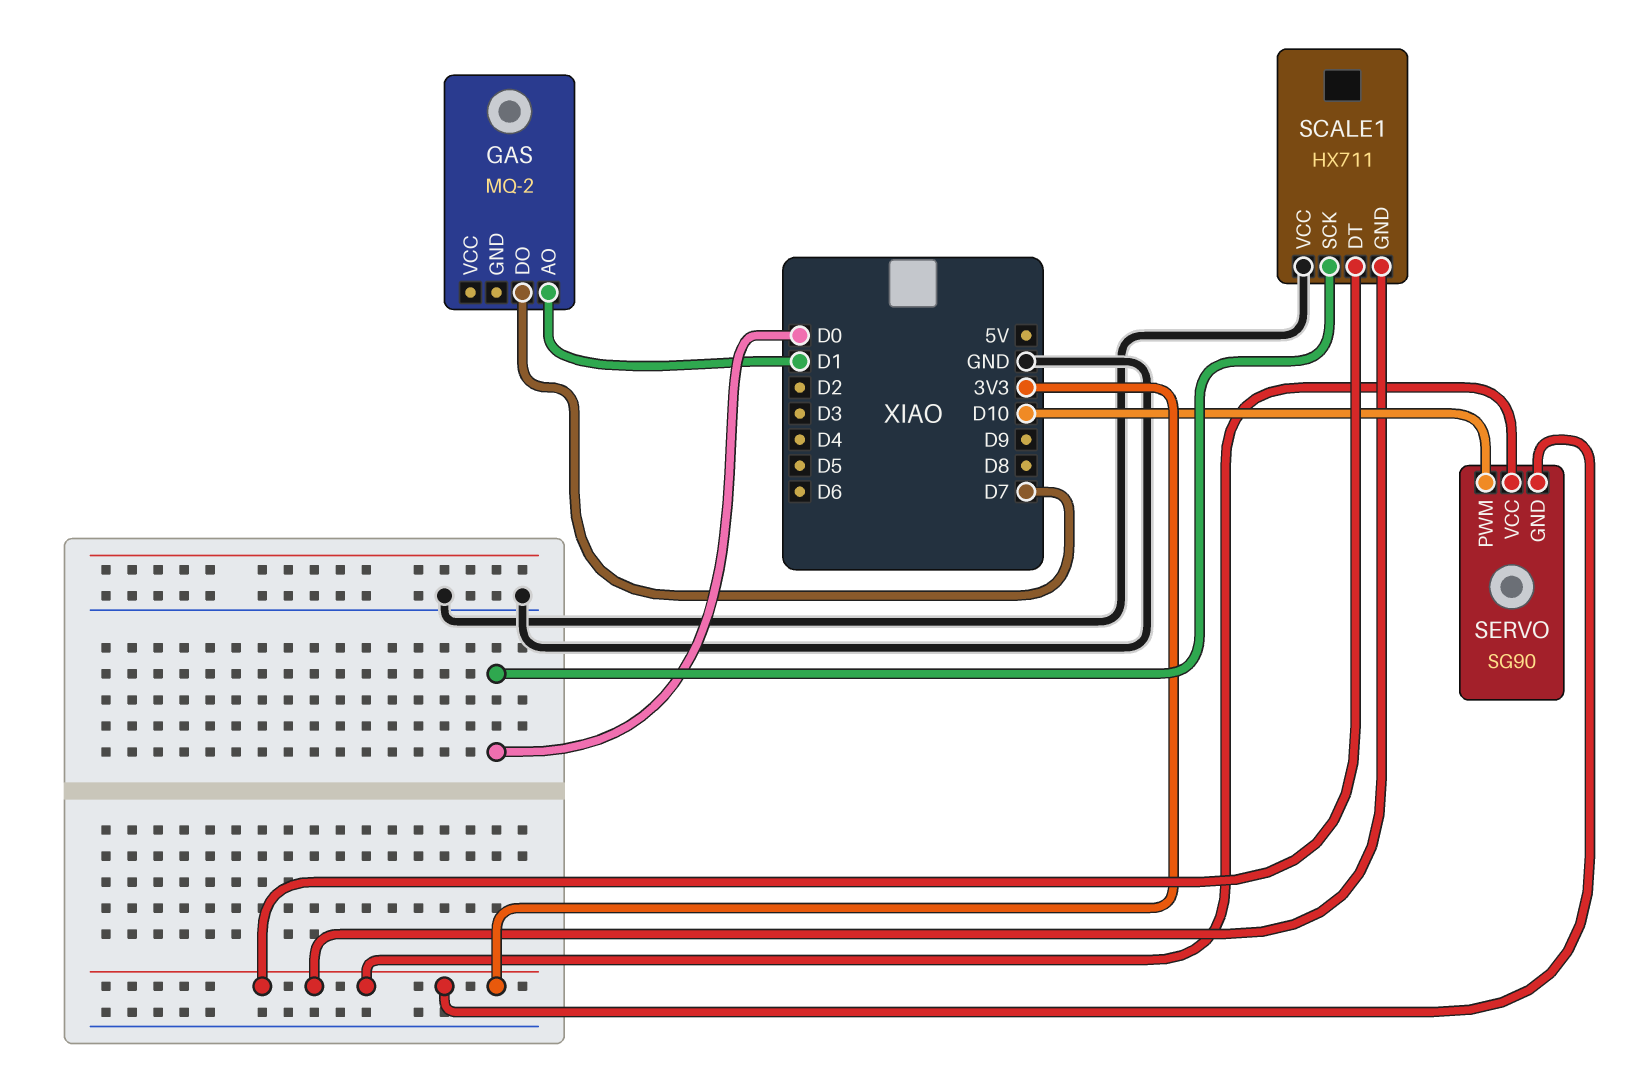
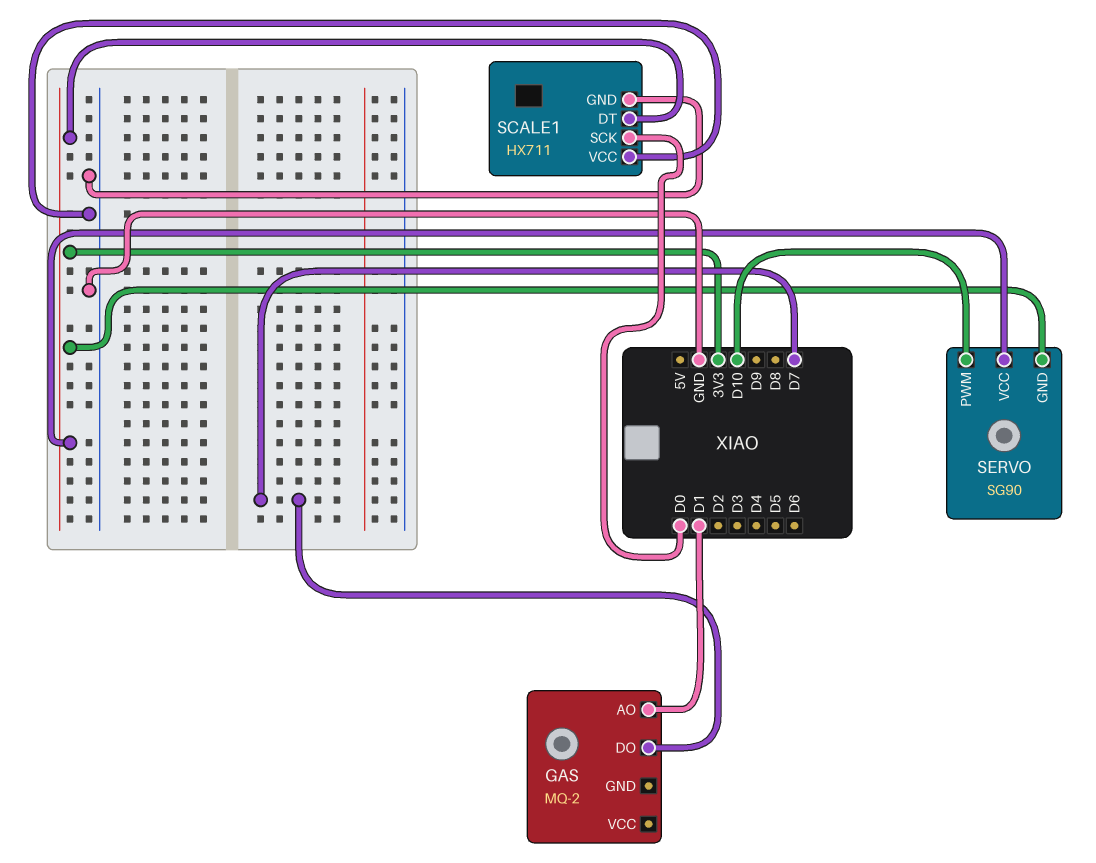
SCALE1 pin GND: 3V3 -> GND

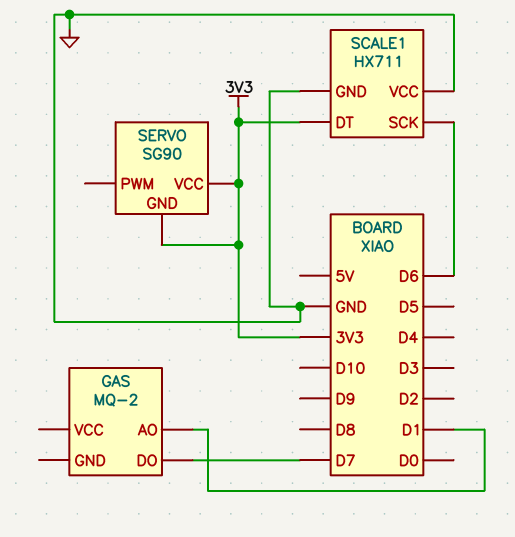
SCALE1 pin SCK: D0 -> D6
SERVO pin PWM: D10 -> none

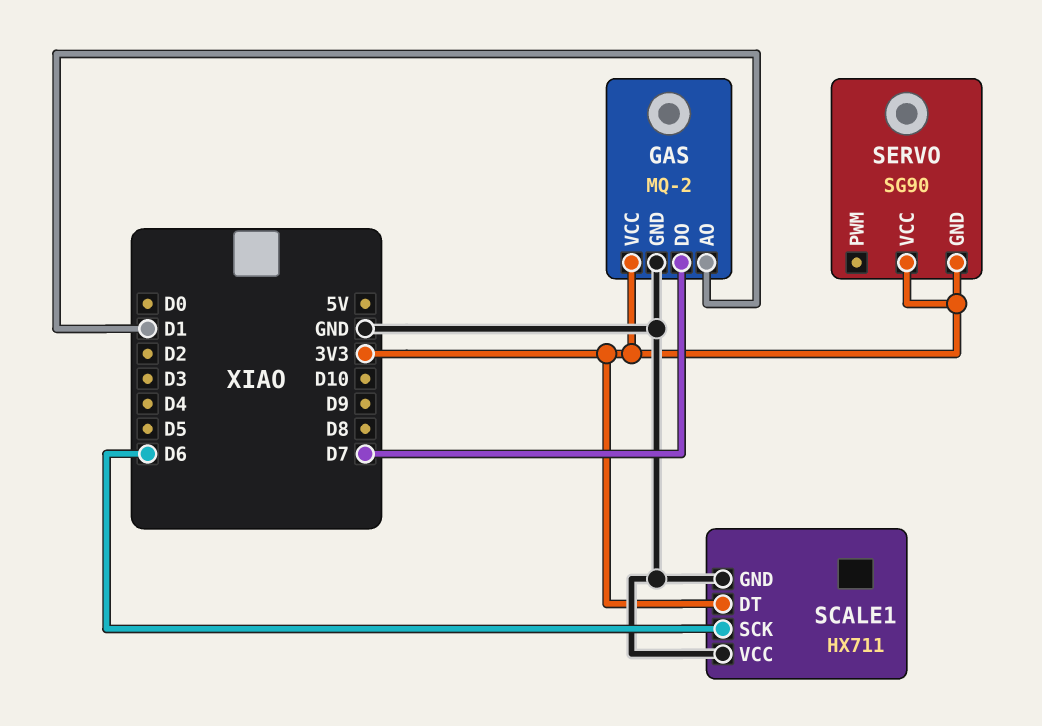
GAS pin GND: none -> GND
GAS pin VCC: none -> 3V3

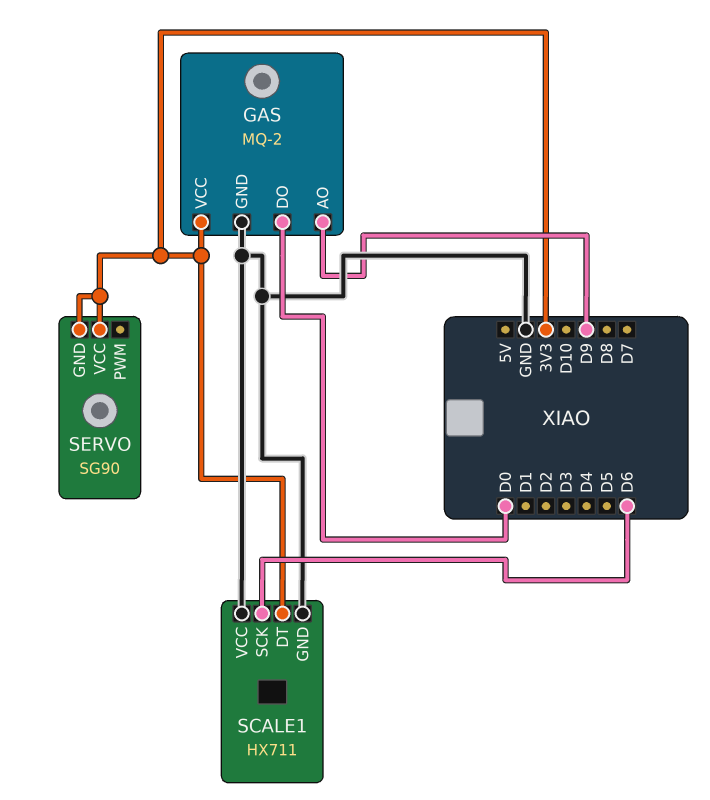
GAS pin AO: D1 -> D9
GAS pin DO: D7 -> D0

